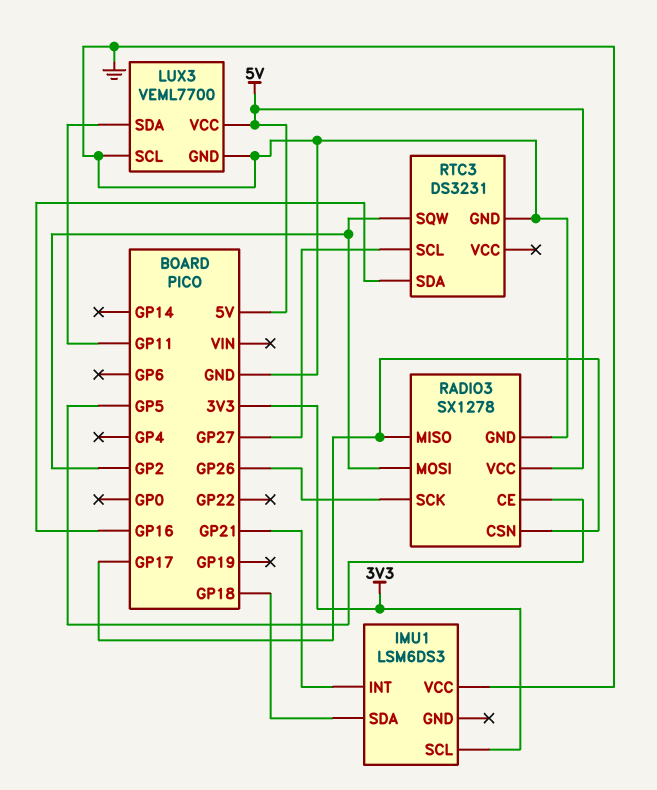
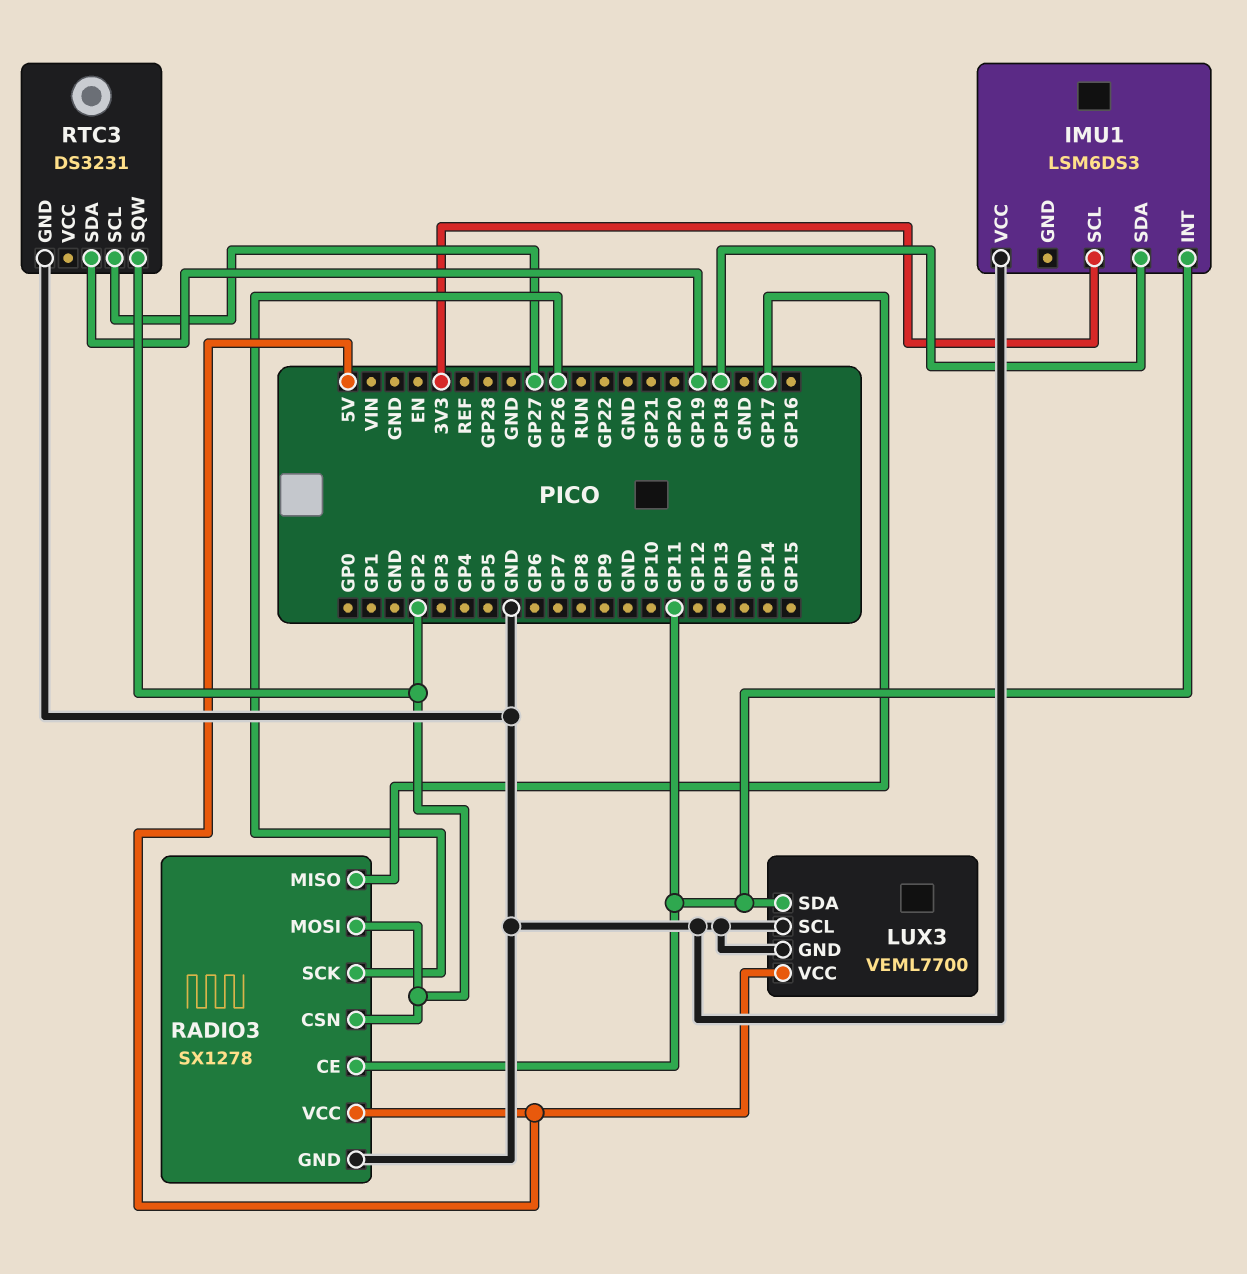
IMU1 pin INT: GP21 -> GP11
RADIO3 pin CE: GP5 -> GP11
RADIO3 pin CSN: GP17 -> GP2
RTC3 pin SDA: GP16 -> GP19

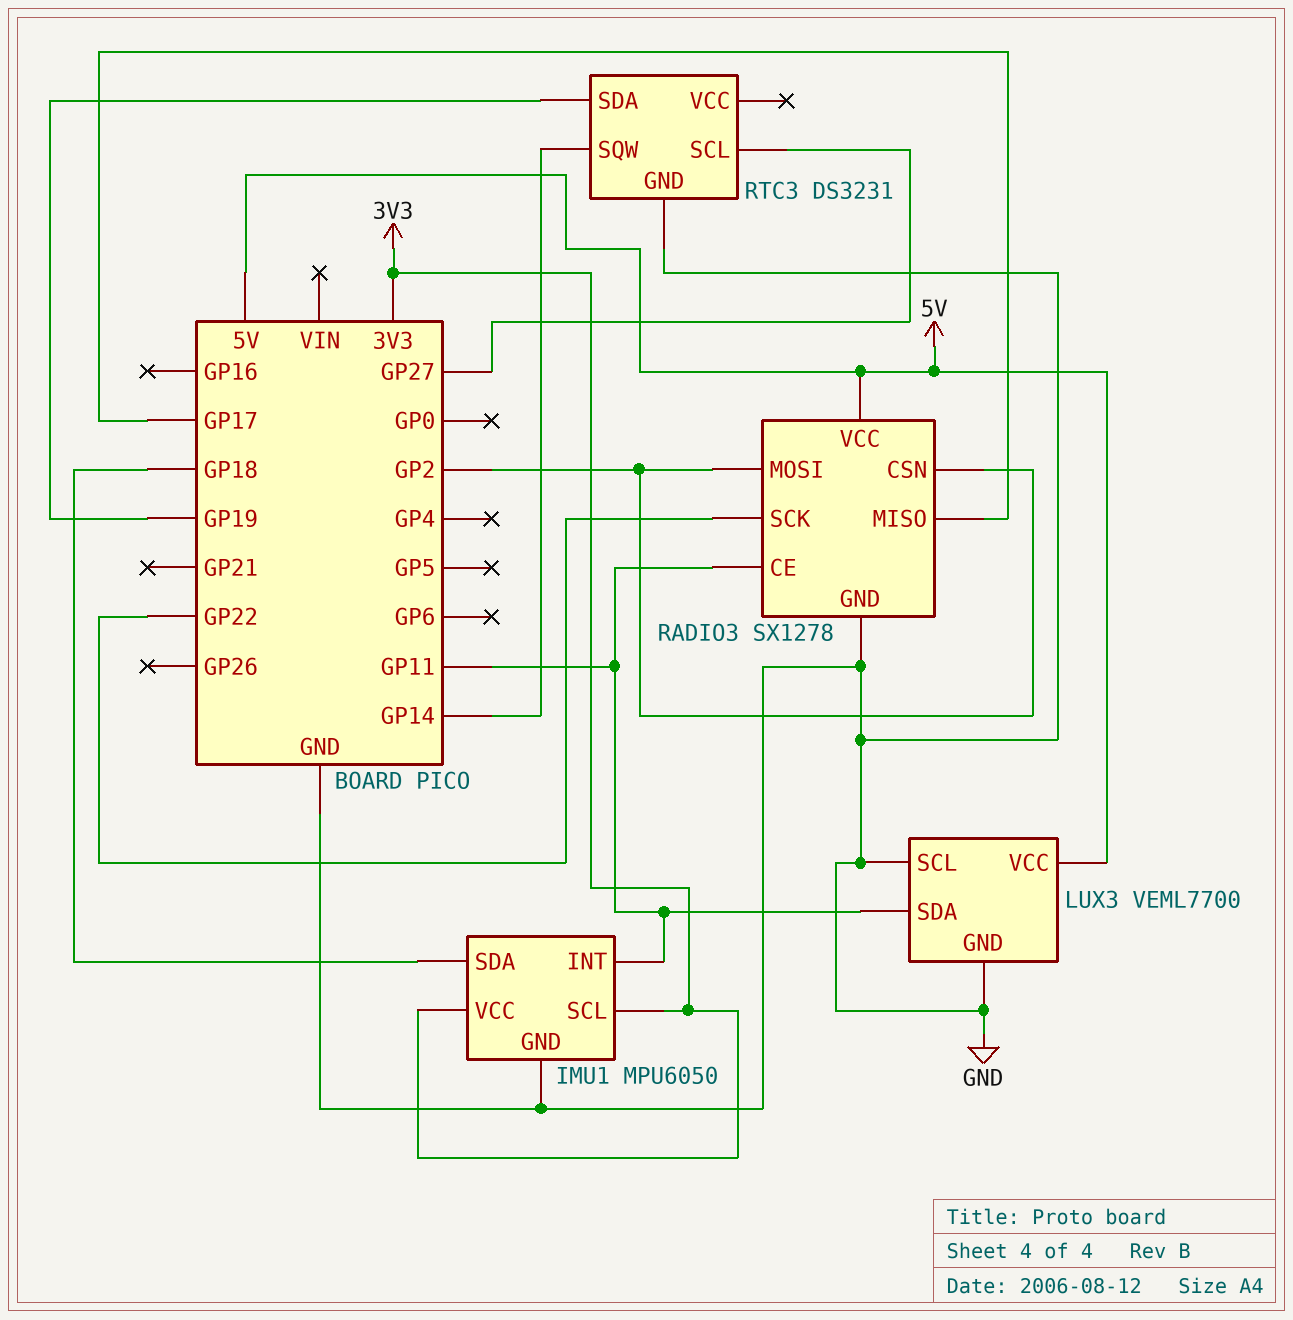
IMU1: LSM6DS3 -> MPU6050
IMU1 pin GND: none -> GND
IMU1 pin VCC: GND -> 3V3
RADIO3 pin SCK: GP26 -> GP22
RTC3 pin SQW: GP2 -> GP14

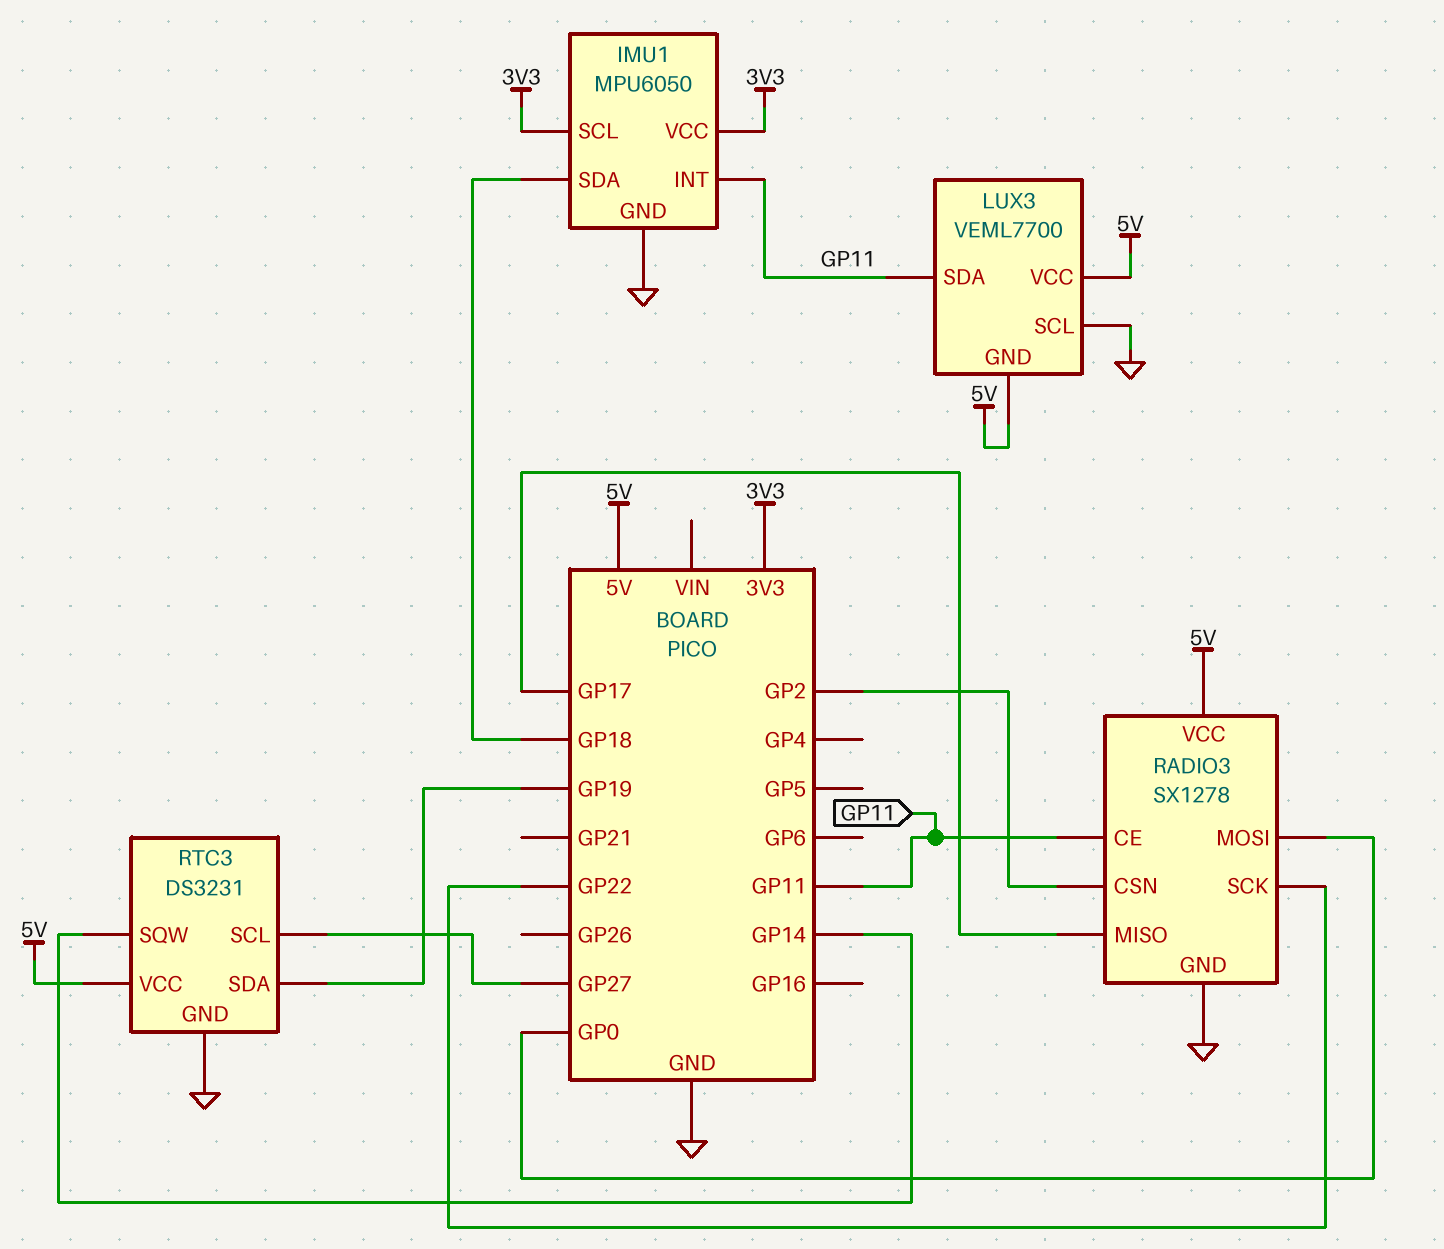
LUX3 pin GND: GND -> 5V
RADIO3 pin MOSI: GP2 -> GP0
RTC3 pin VCC: none -> 5V

